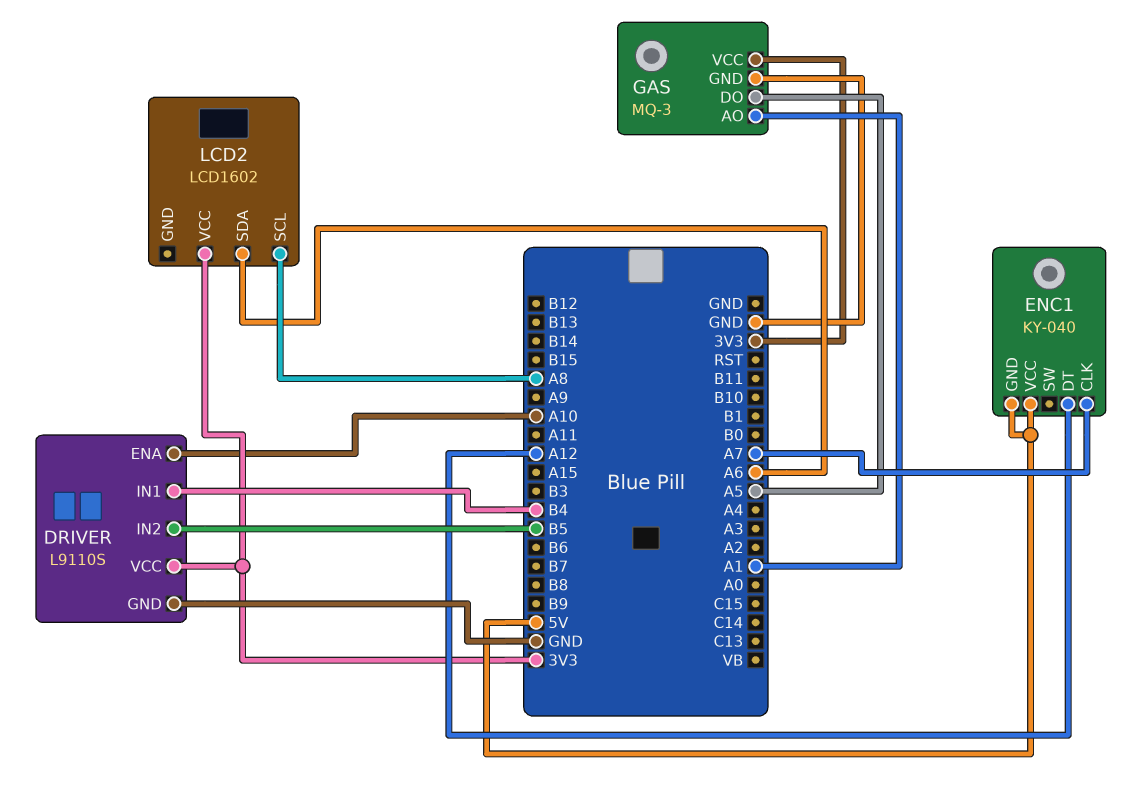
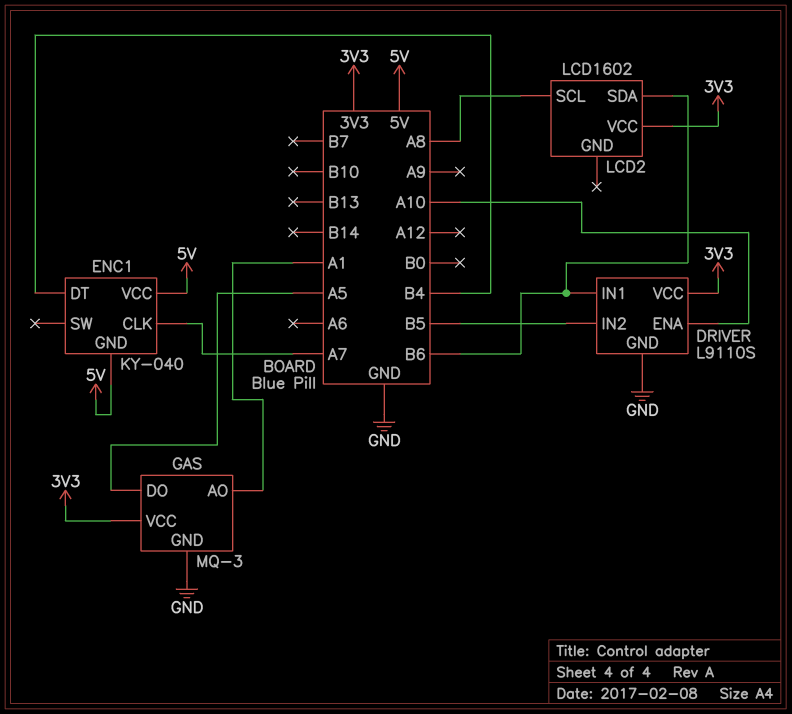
DRIVER pin IN1: B4 -> B6
ENC1 pin DT: A12 -> B4
LCD2 pin SDA: A6 -> B6

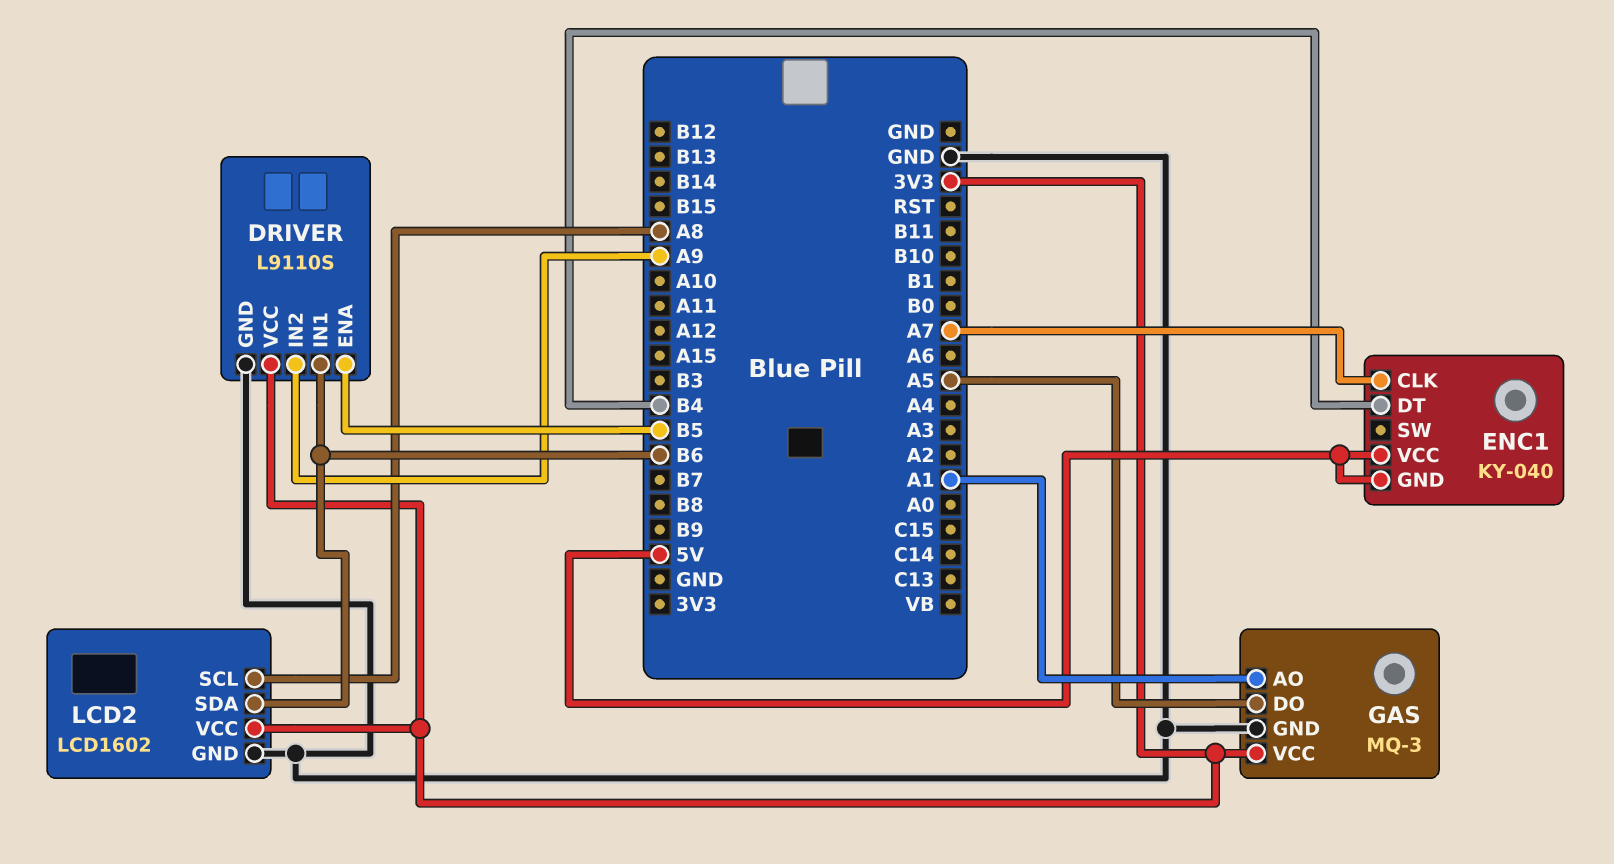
DRIVER pin ENA: A10 -> B5
DRIVER pin IN2: B5 -> A9
LCD2 pin GND: none -> GND

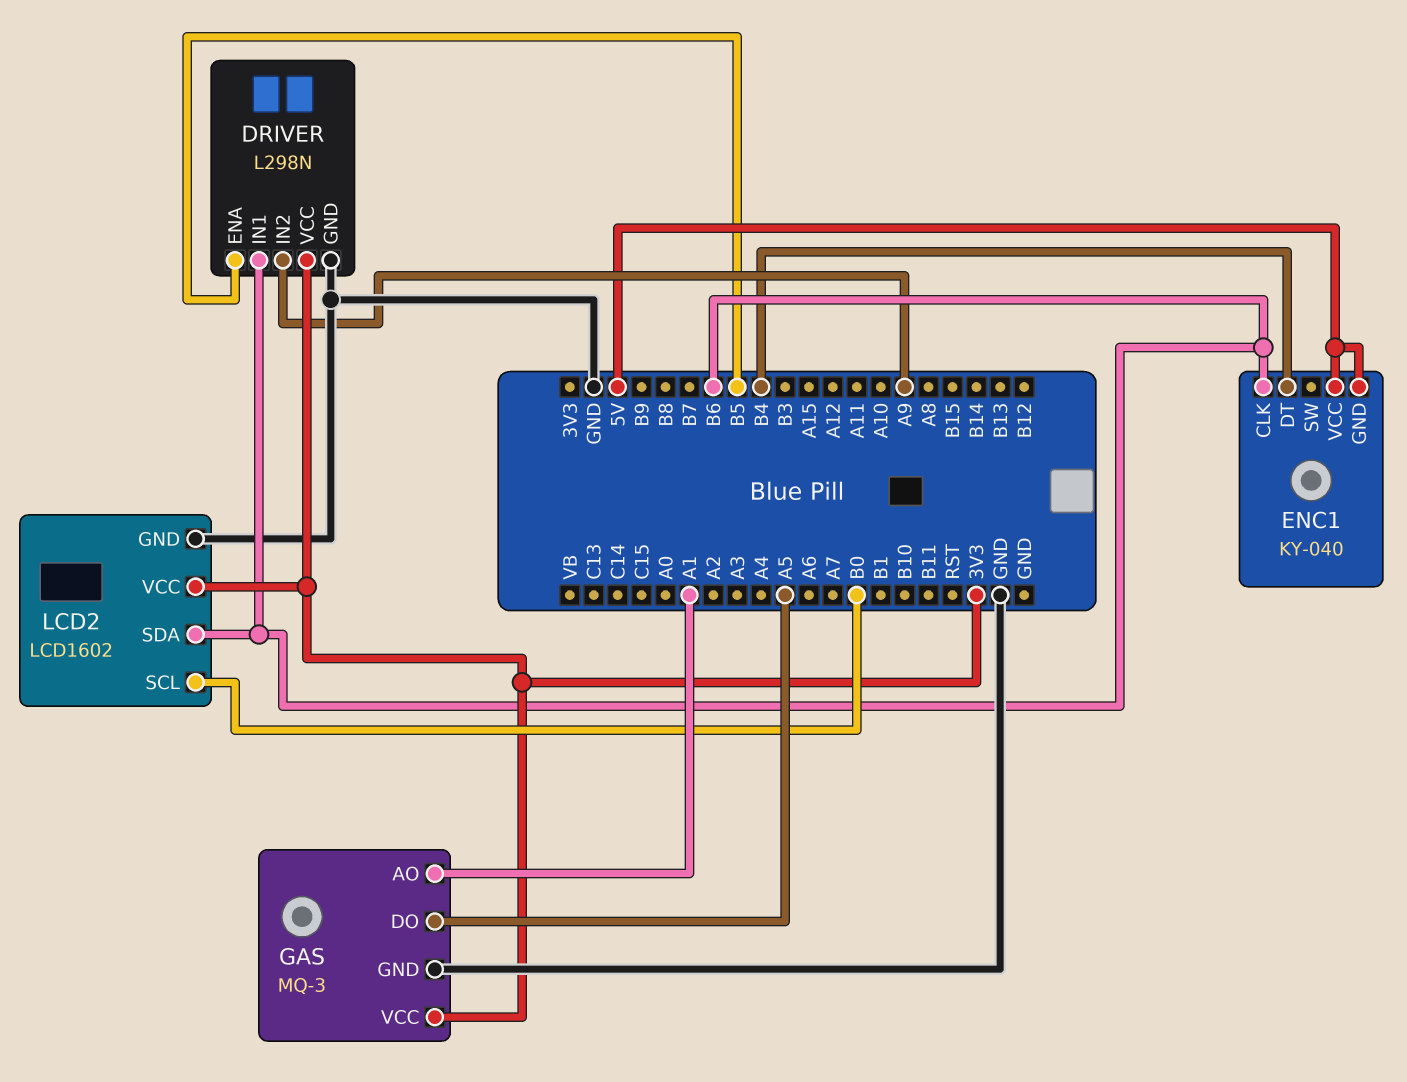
DRIVER: L9110S -> L298N
ENC1 pin CLK: A7 -> B6
LCD2 pin SCL: A8 -> B0

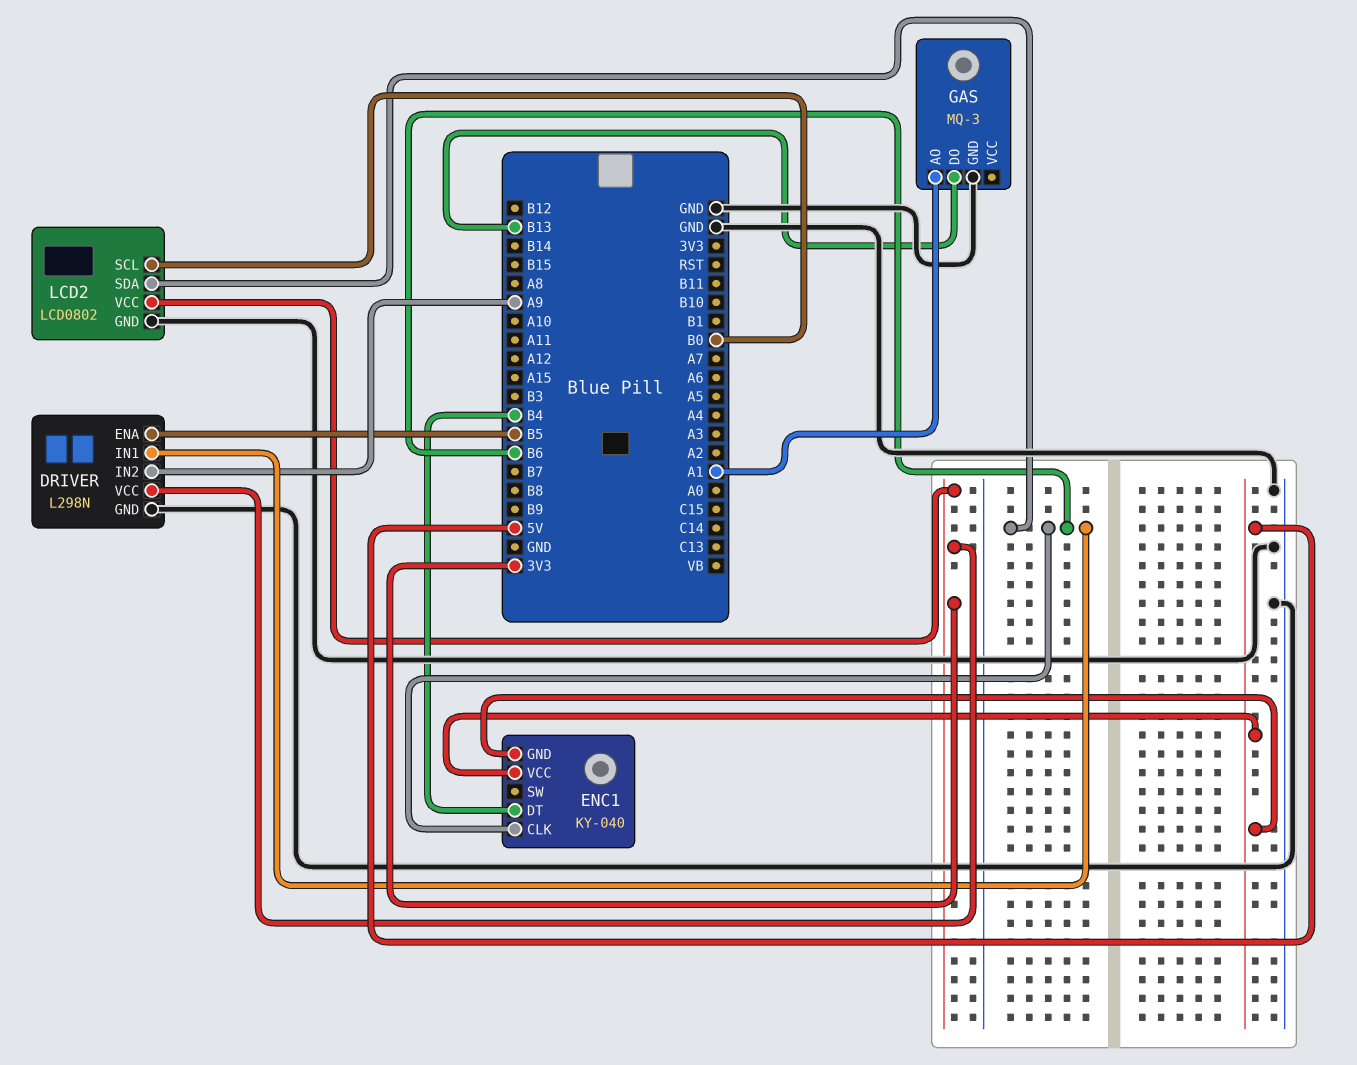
GAS pin DO: A5 -> B13
GAS pin VCC: 3V3 -> none
LCD2: LCD1602 -> LCD0802

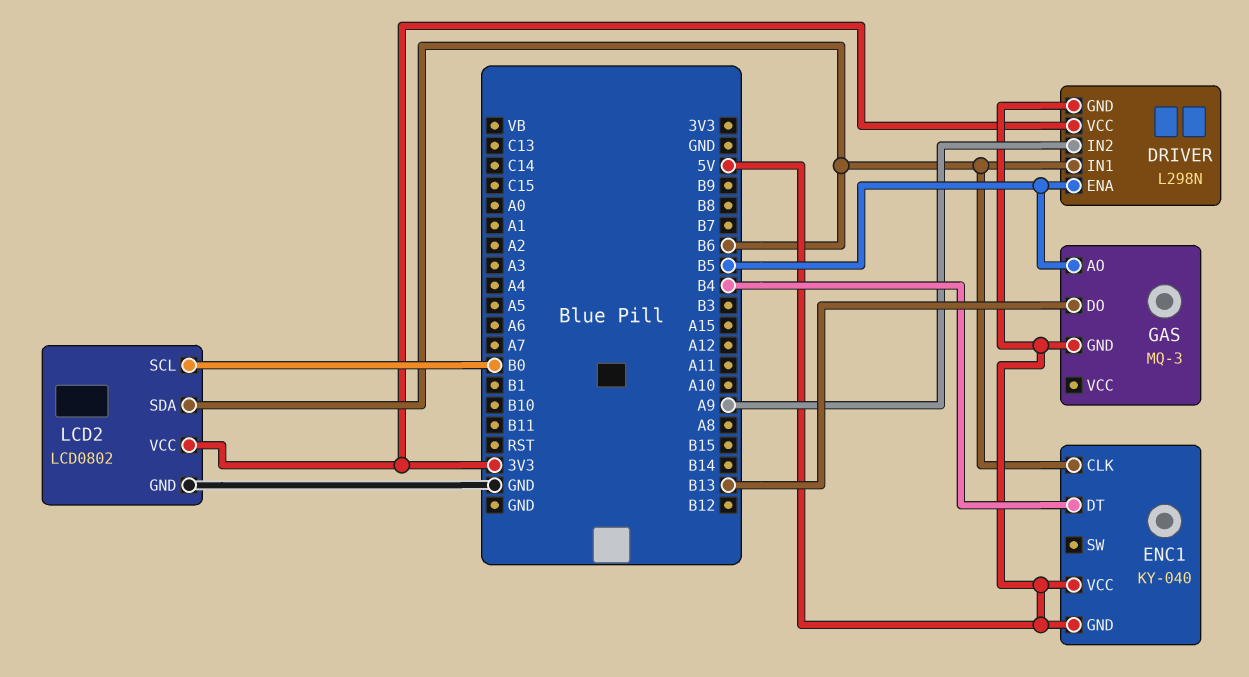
DRIVER pin GND: GND -> 5V
GAS pin AO: A1 -> B5
GAS pin GND: GND -> 5V

